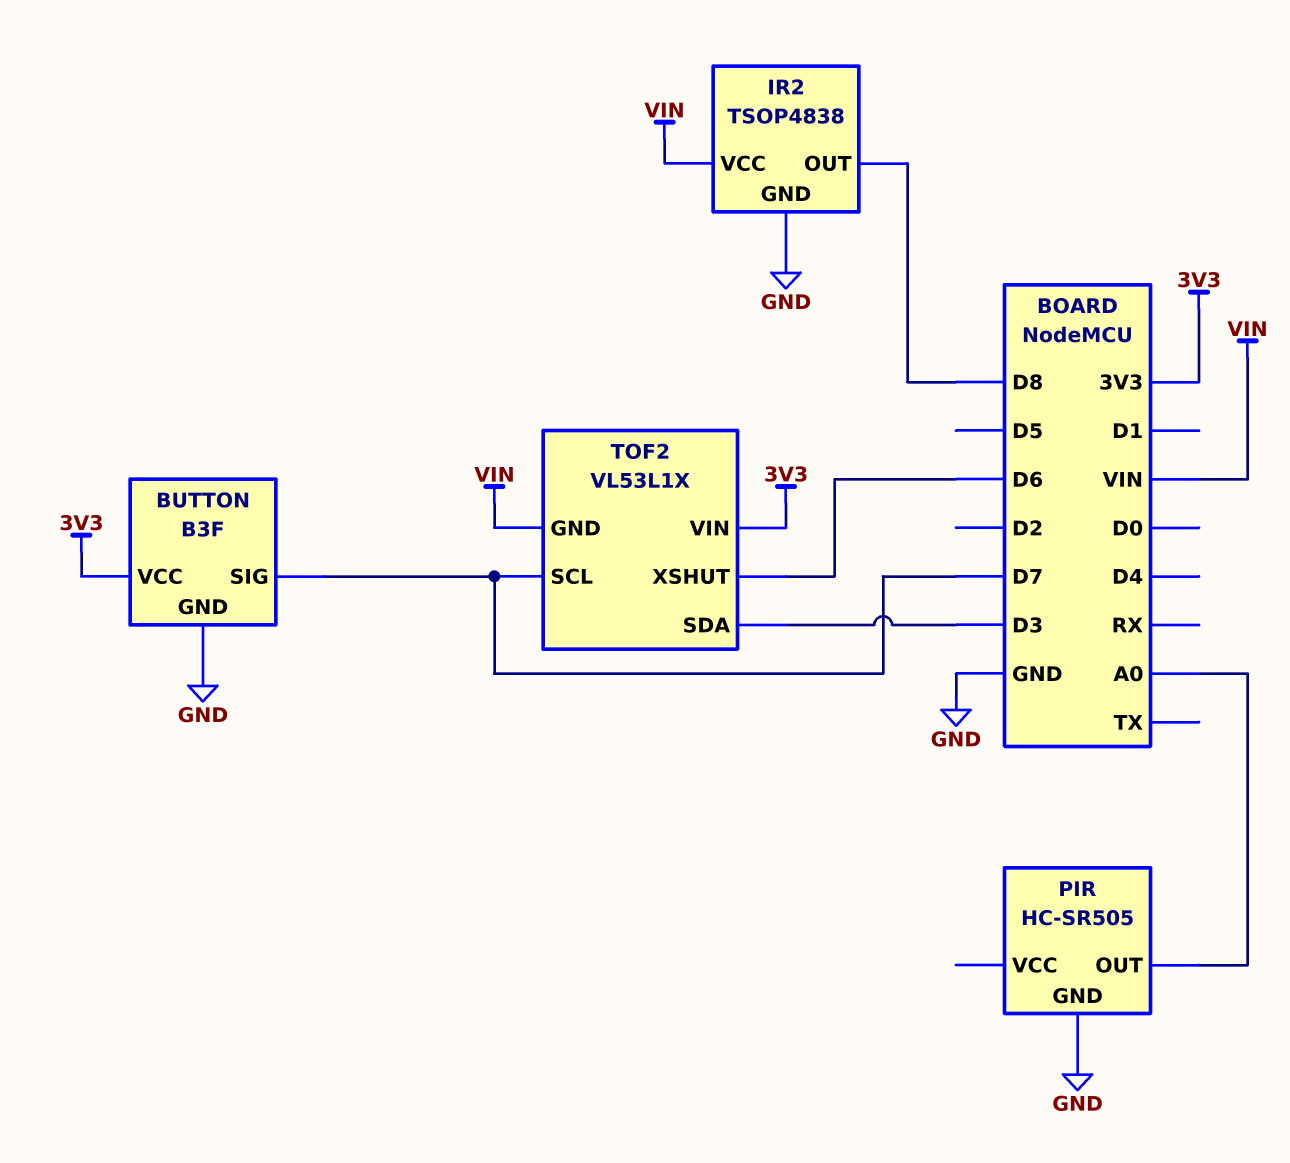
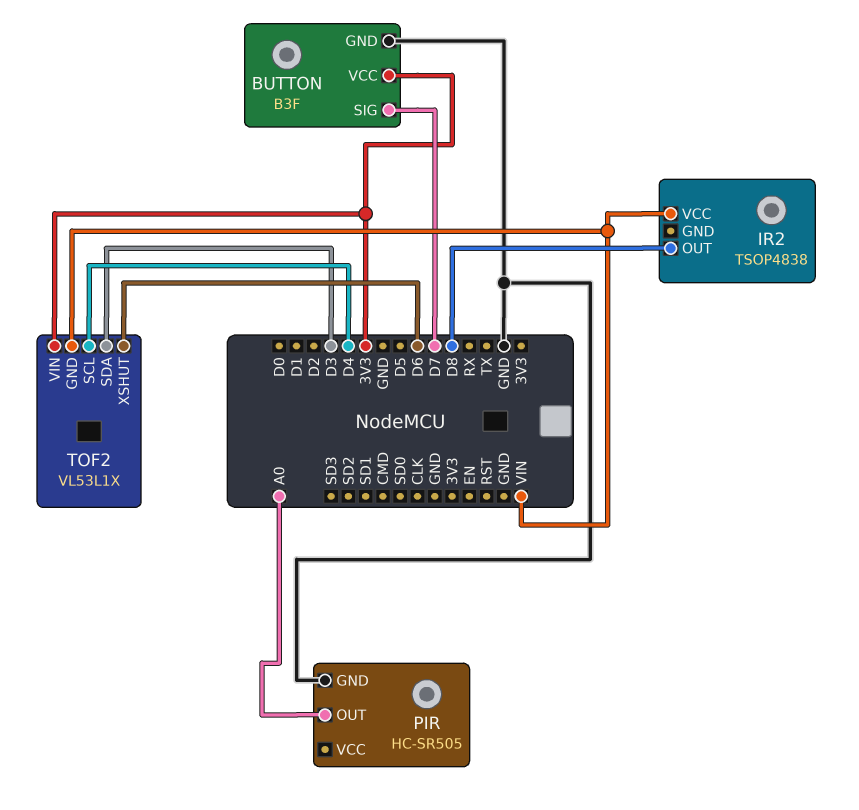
IR2 pin GND: GND -> none
TOF2 pin SCL: D7 -> D4

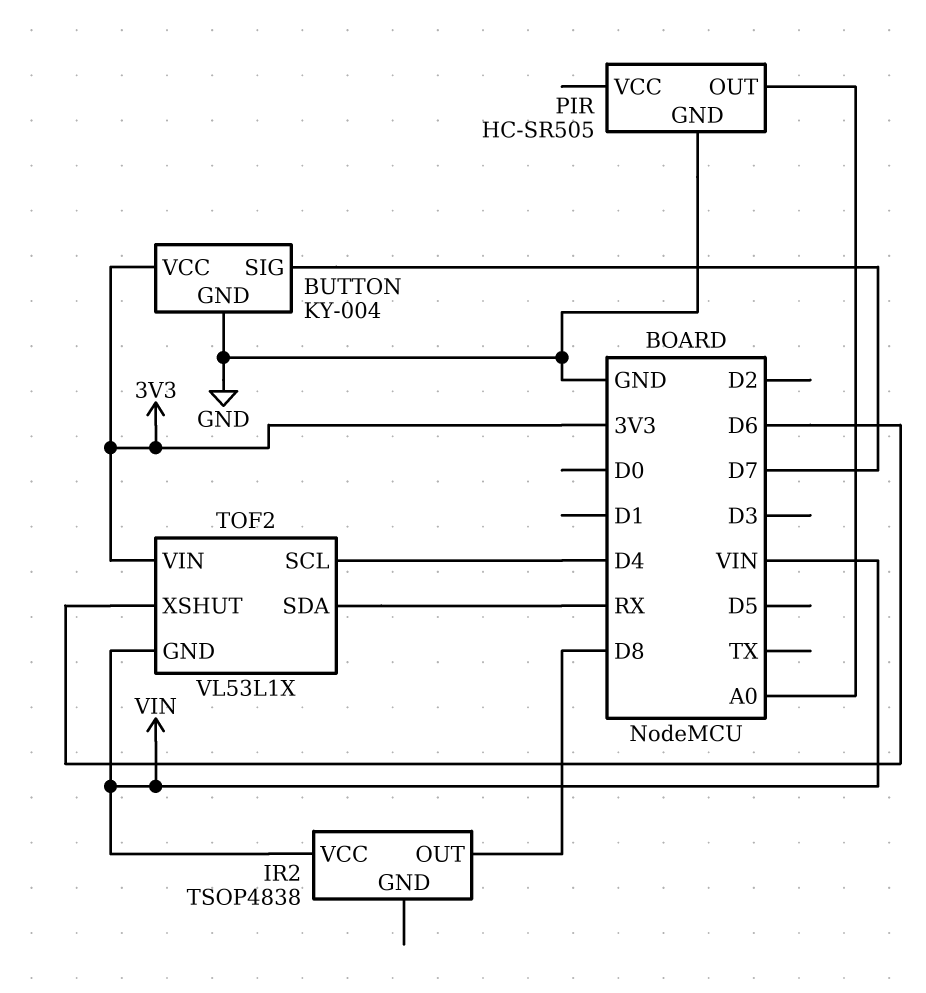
BUTTON: B3F -> KY-004
TOF2 pin SDA: D3 -> RX

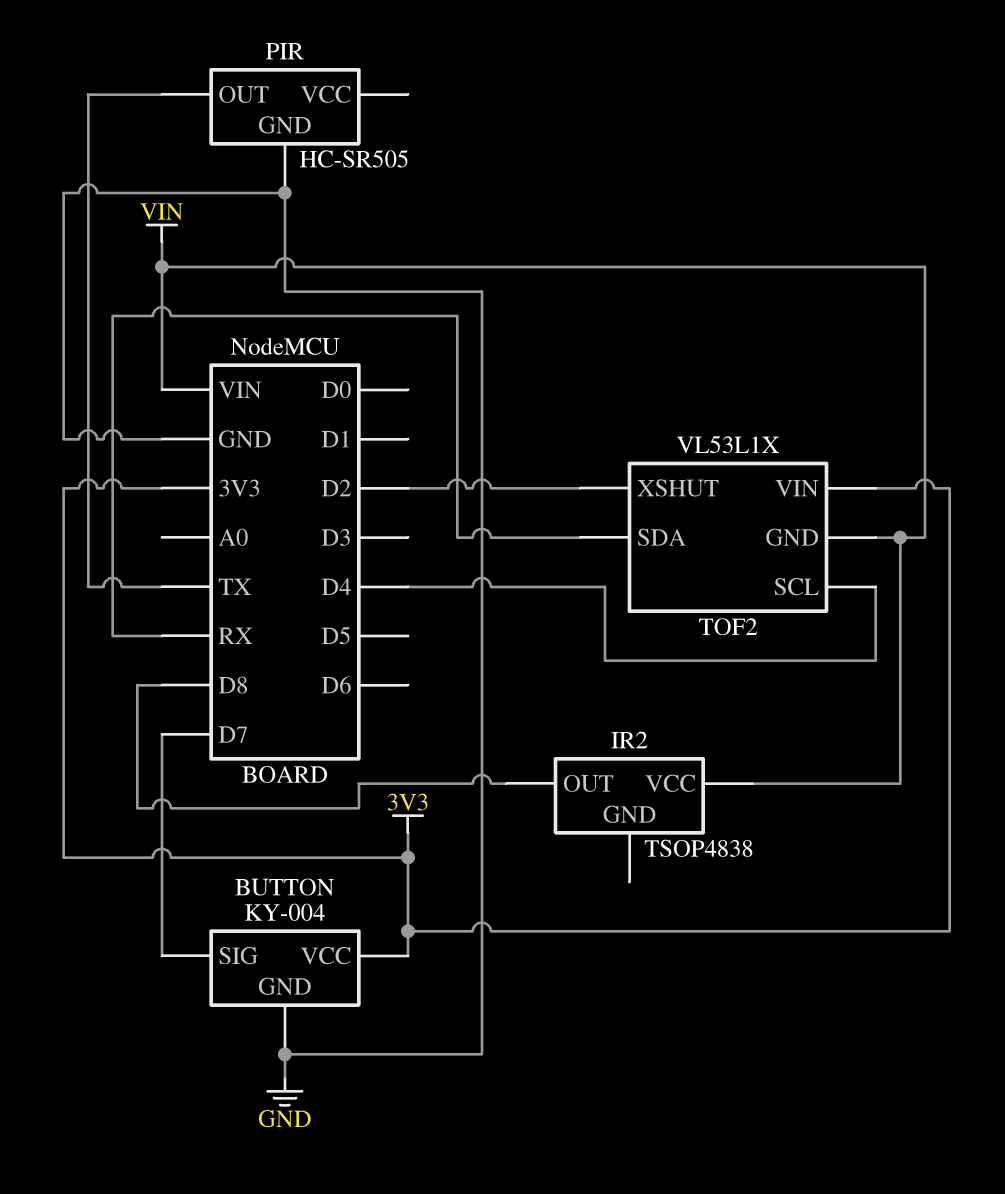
PIR pin OUT: A0 -> TX
TOF2 pin XSHUT: D6 -> D2

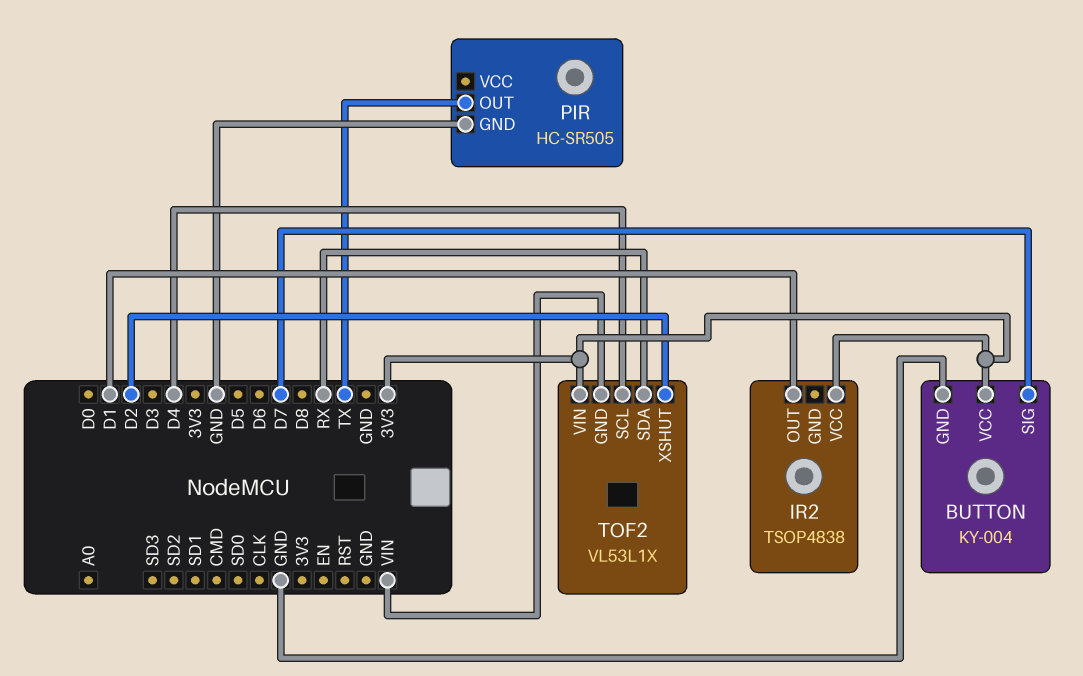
IR2 pin OUT: D8 -> D1
IR2 pin VCC: VIN -> 3V3

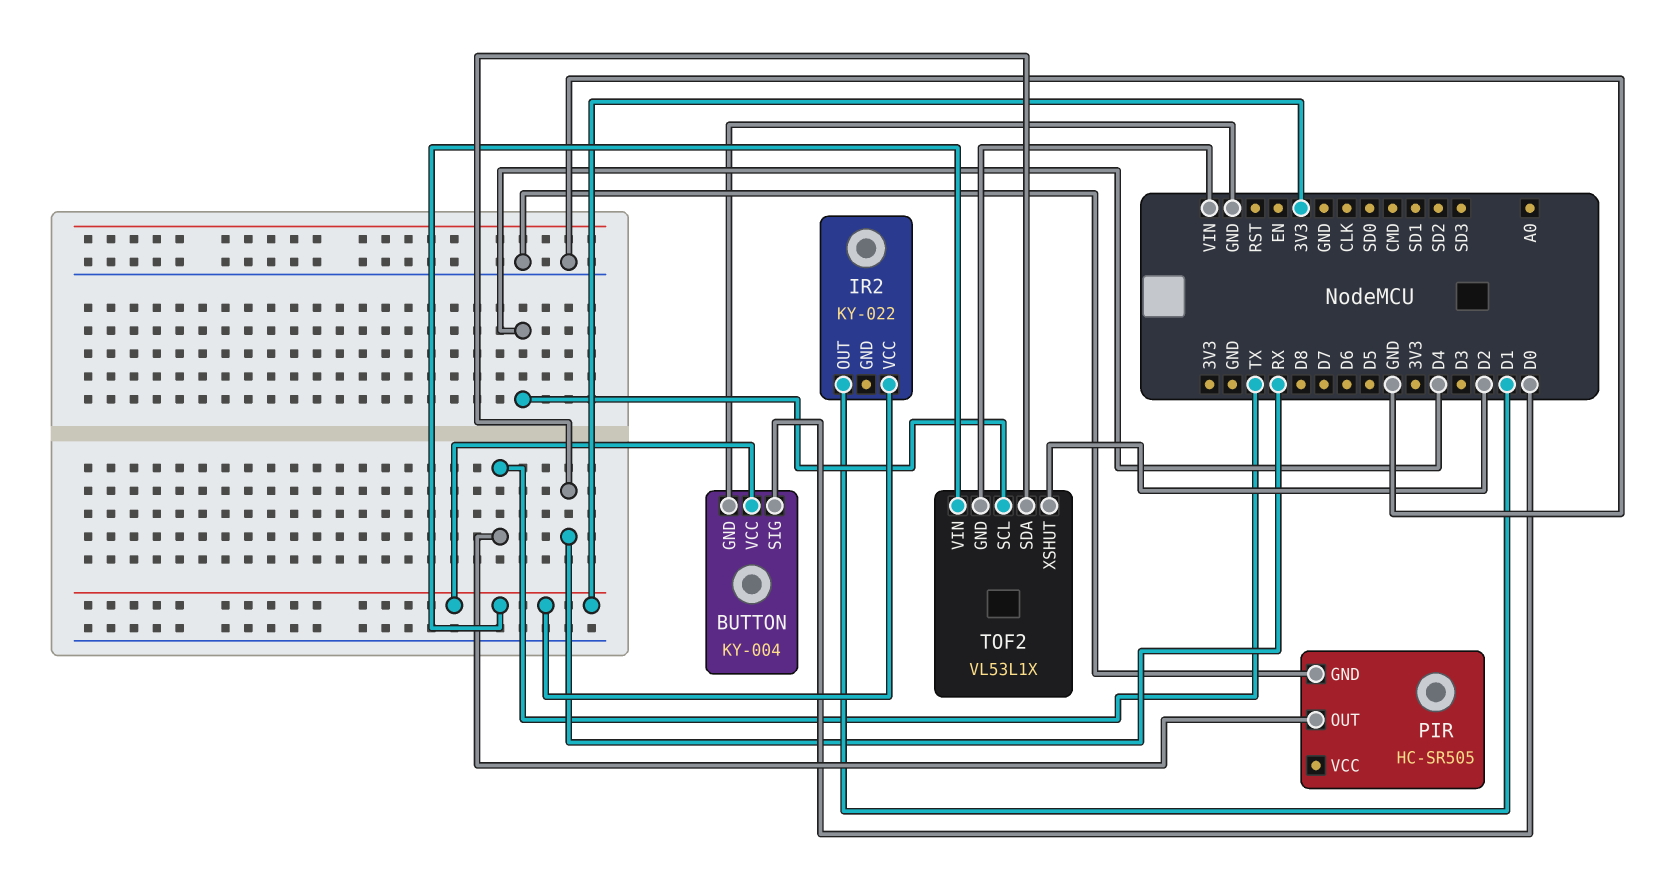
BUTTON pin SIG: D7 -> D0
IR2: TSOP4838 -> KY-022

